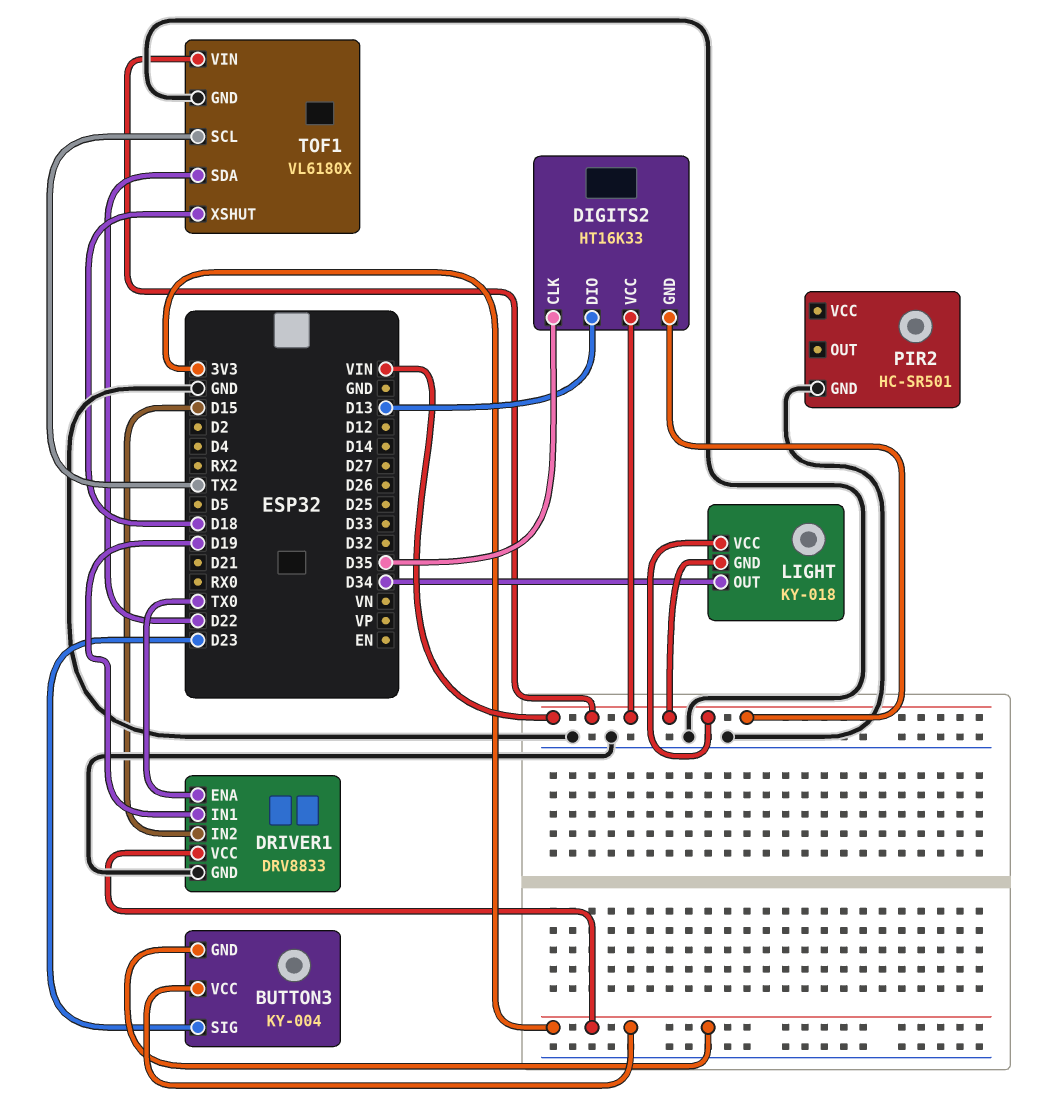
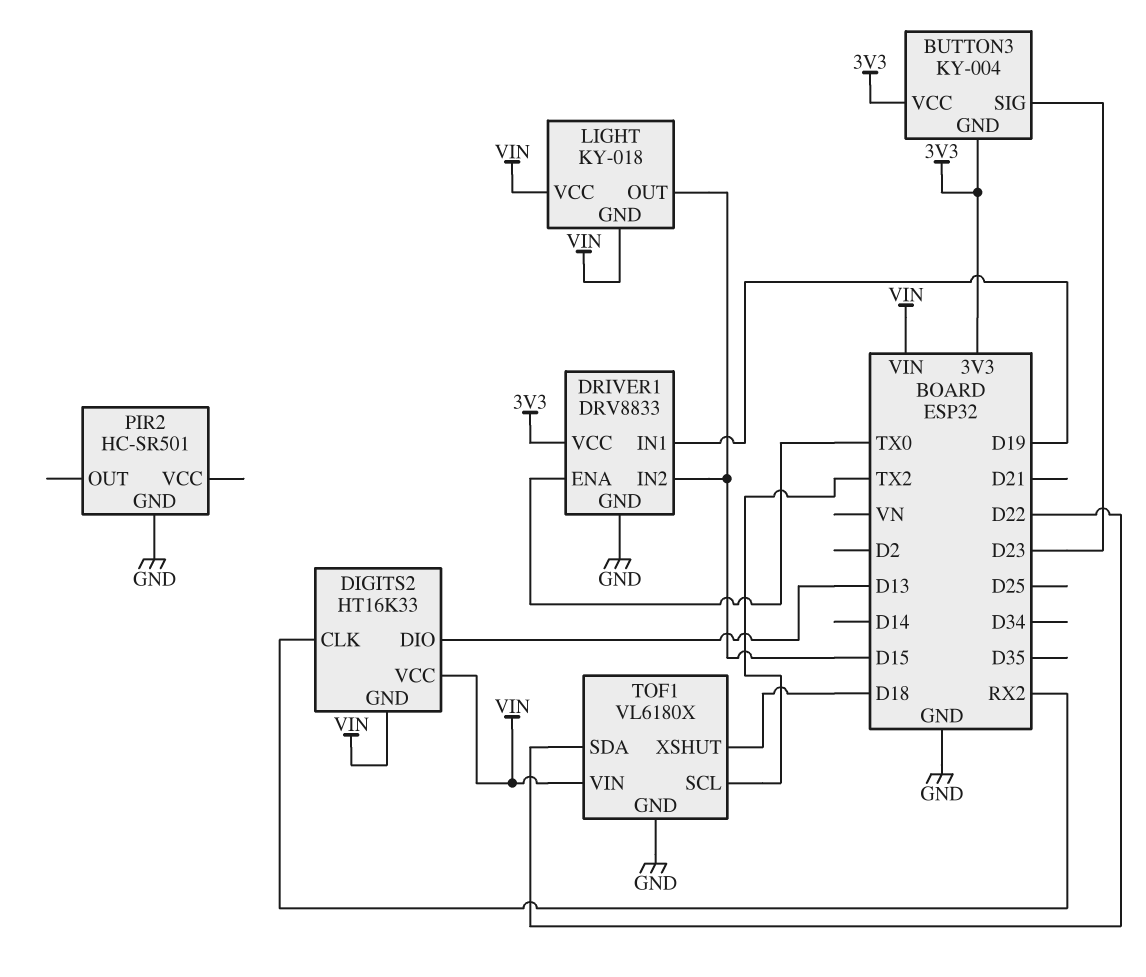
DIGITS2 pin CLK: D35 -> RX2
LIGHT pin OUT: D34 -> D15

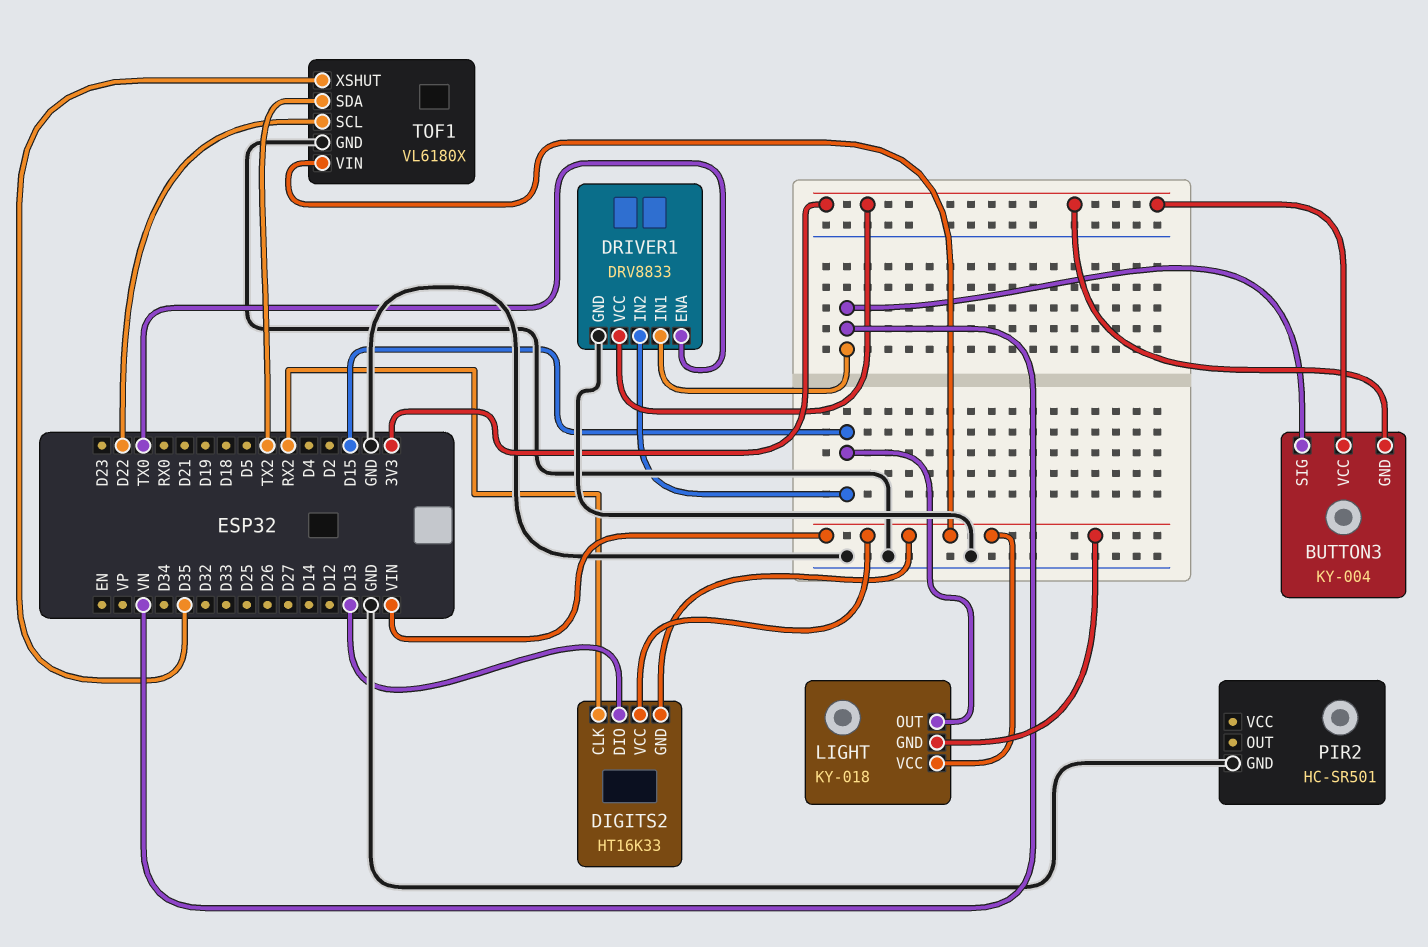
BUTTON3 pin SIG: D23 -> VN
DRIVER1 pin IN1: D19 -> VN
TOF1 pin SCL: TX2 -> D22
TOF1 pin SDA: D22 -> TX2
TOF1 pin XSHUT: D18 -> D35

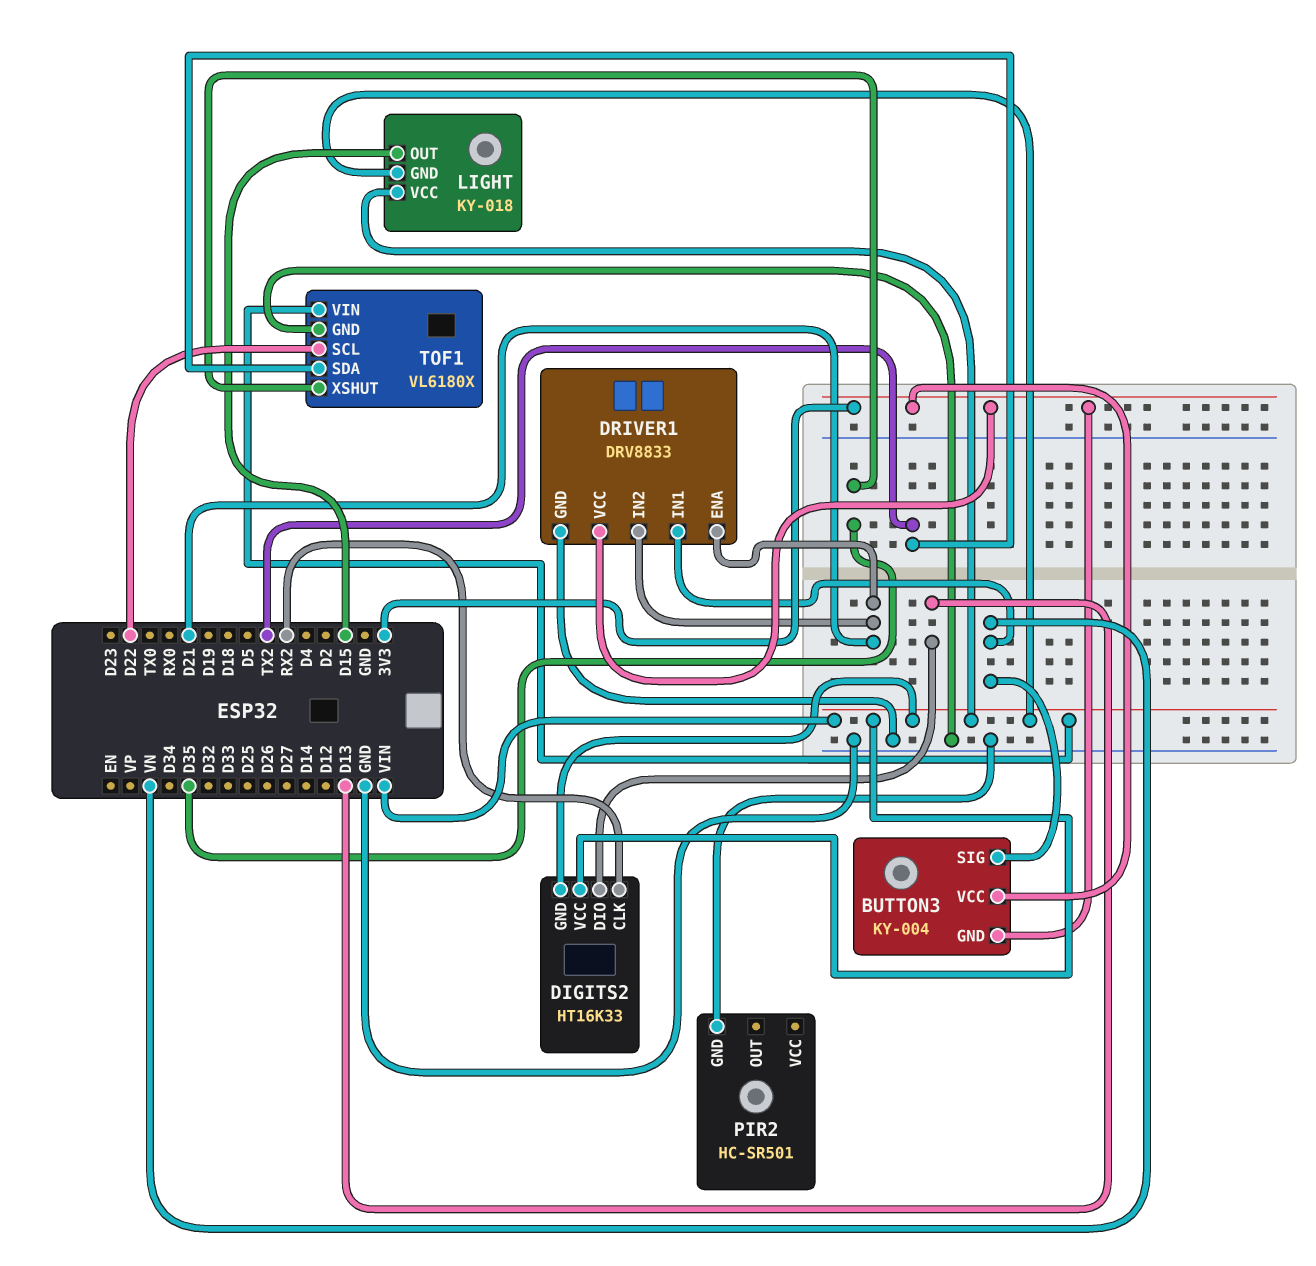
DRIVER1 pin ENA: TX0 -> D21
DRIVER1 pin IN2: D15 -> D21

